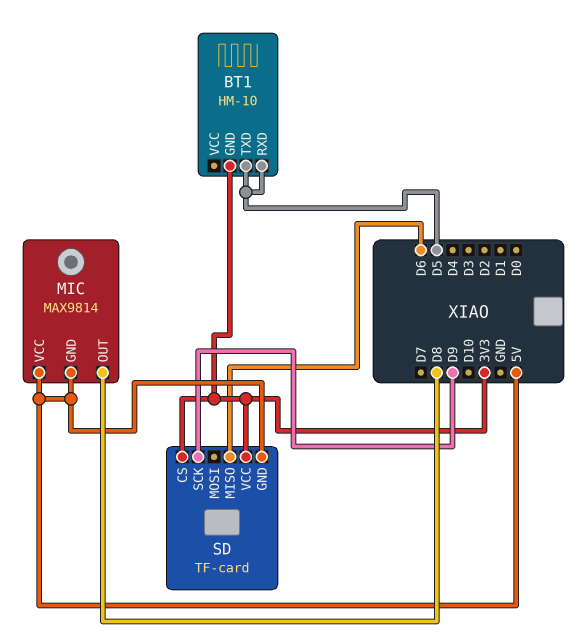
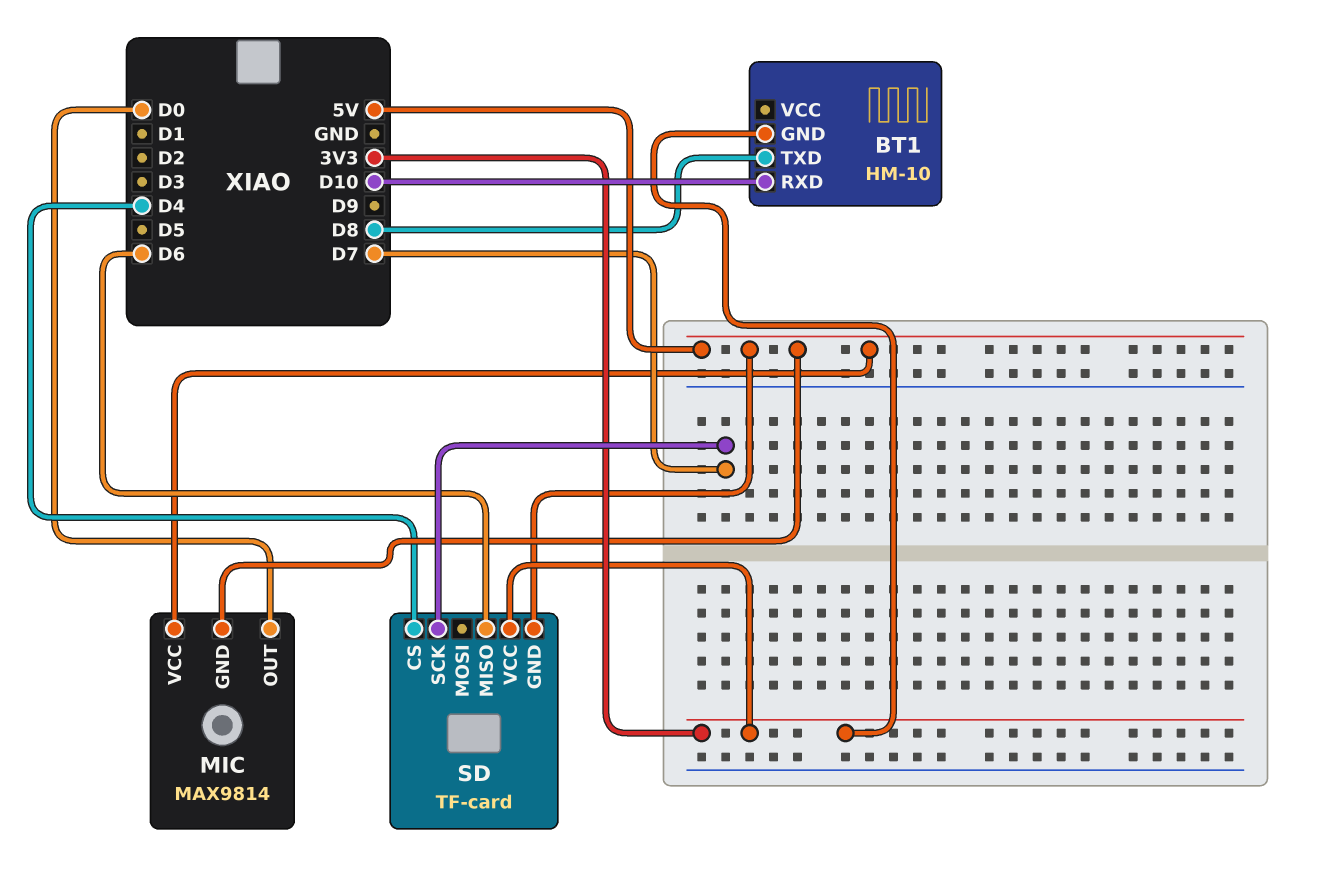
BT1 pin RXD: D5 -> D10
BT1 pin TXD: D5 -> D8
MIC pin OUT: D8 -> D0
SD pin CS: 3V3 -> D4
SD pin SCK: D9 -> D7

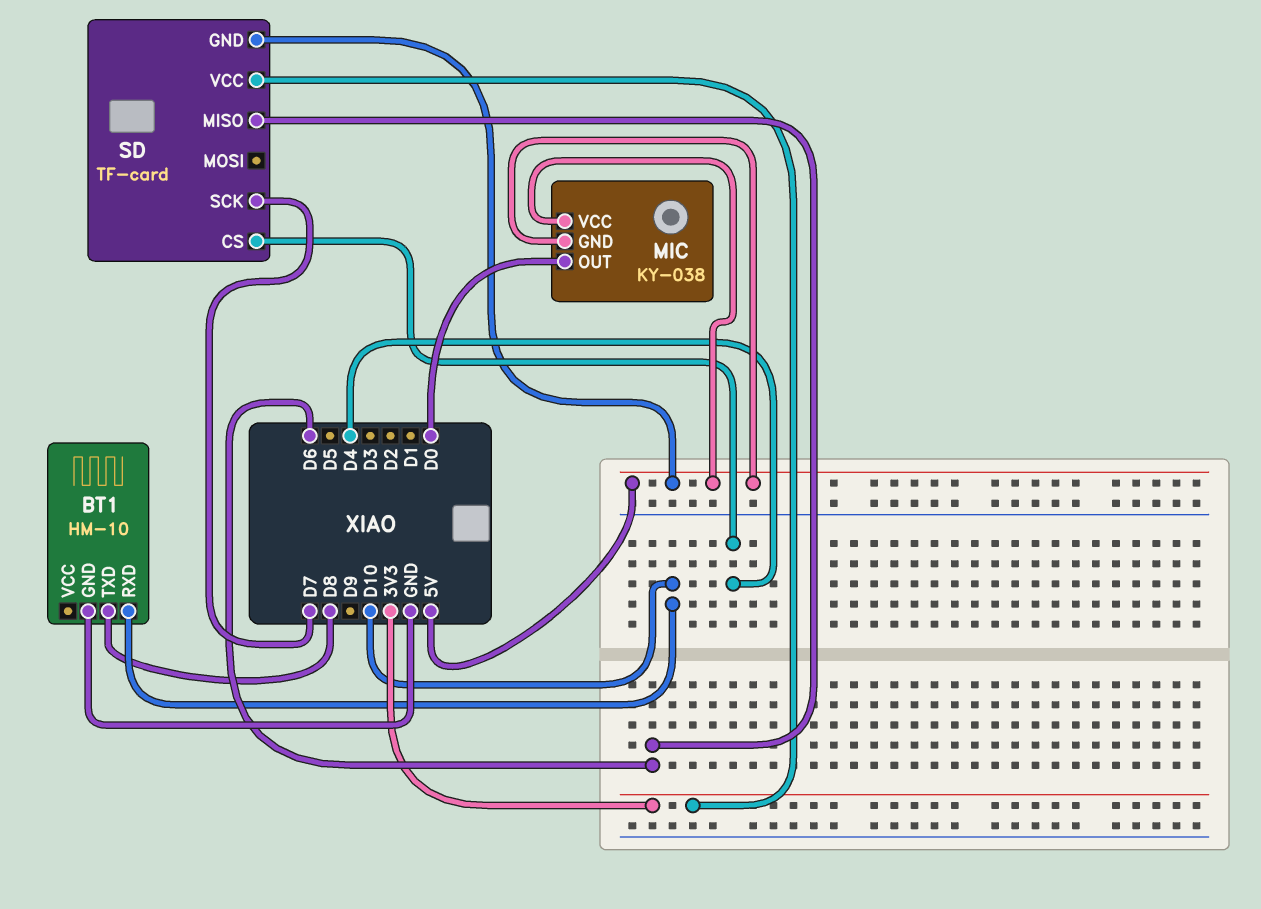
BT1 pin GND: 3V3 -> GND
MIC: MAX9814 -> KY-038

